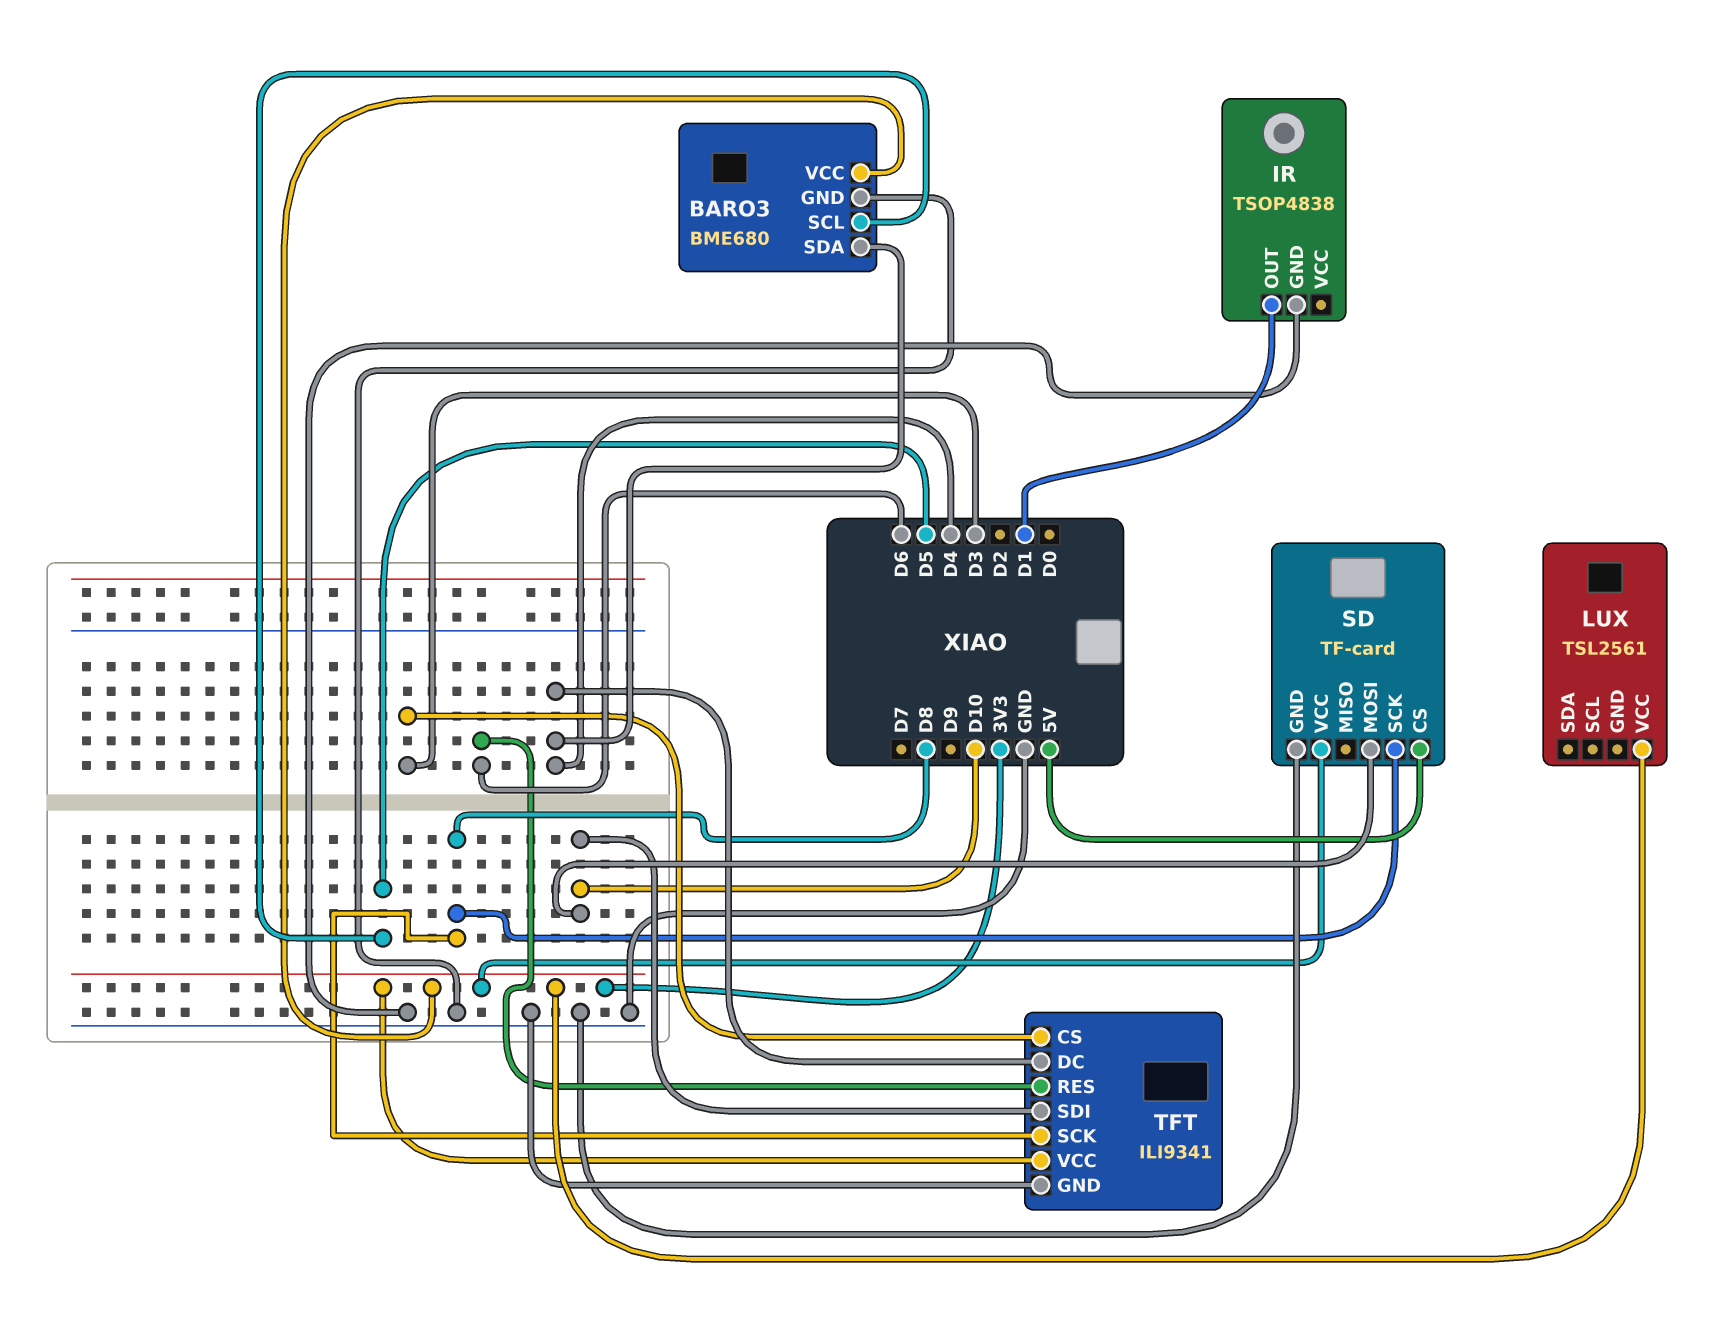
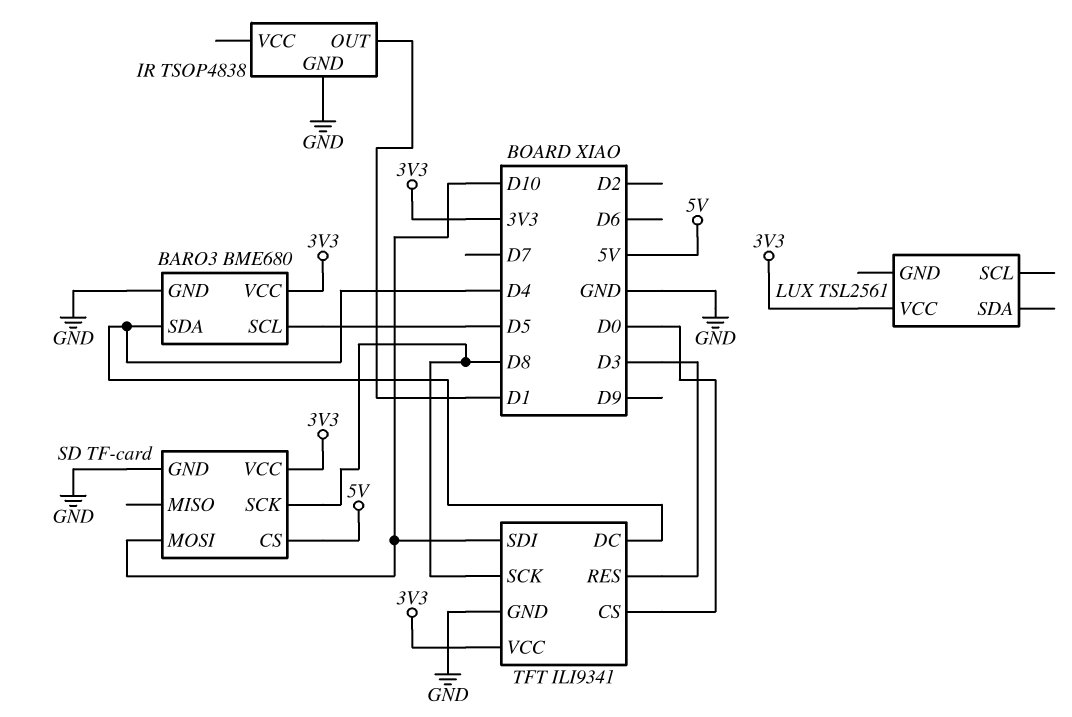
TFT pin CS: D3 -> D0
TFT pin RES: D6 -> D3

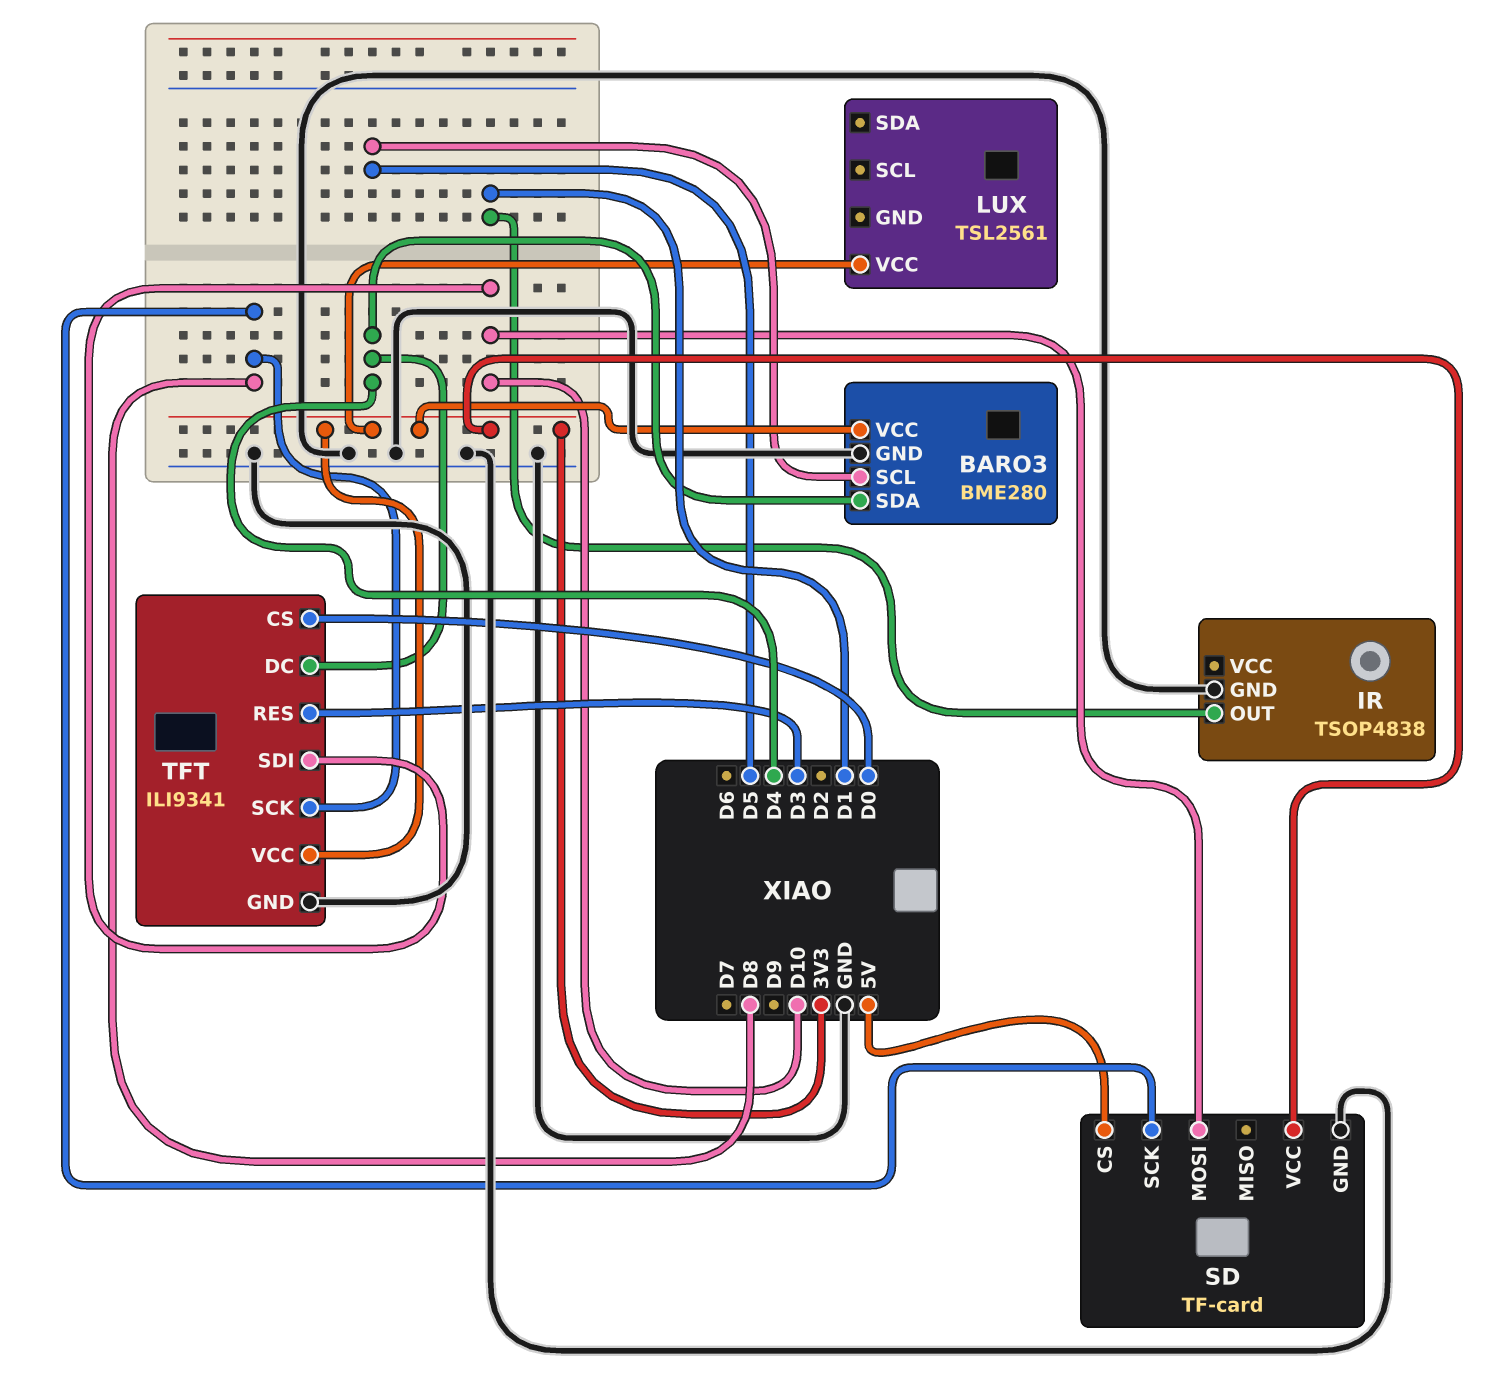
BARO3: BME680 -> BME280

